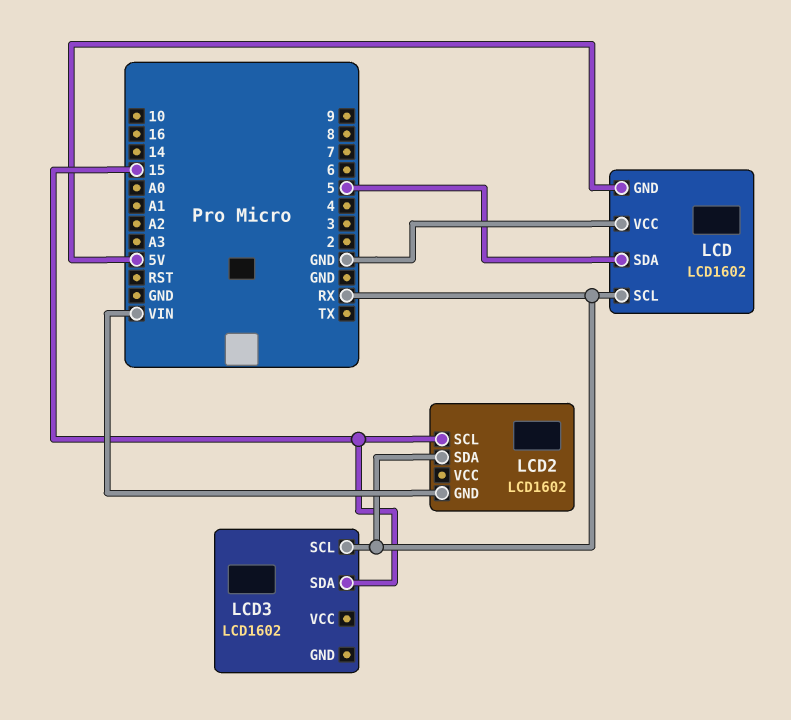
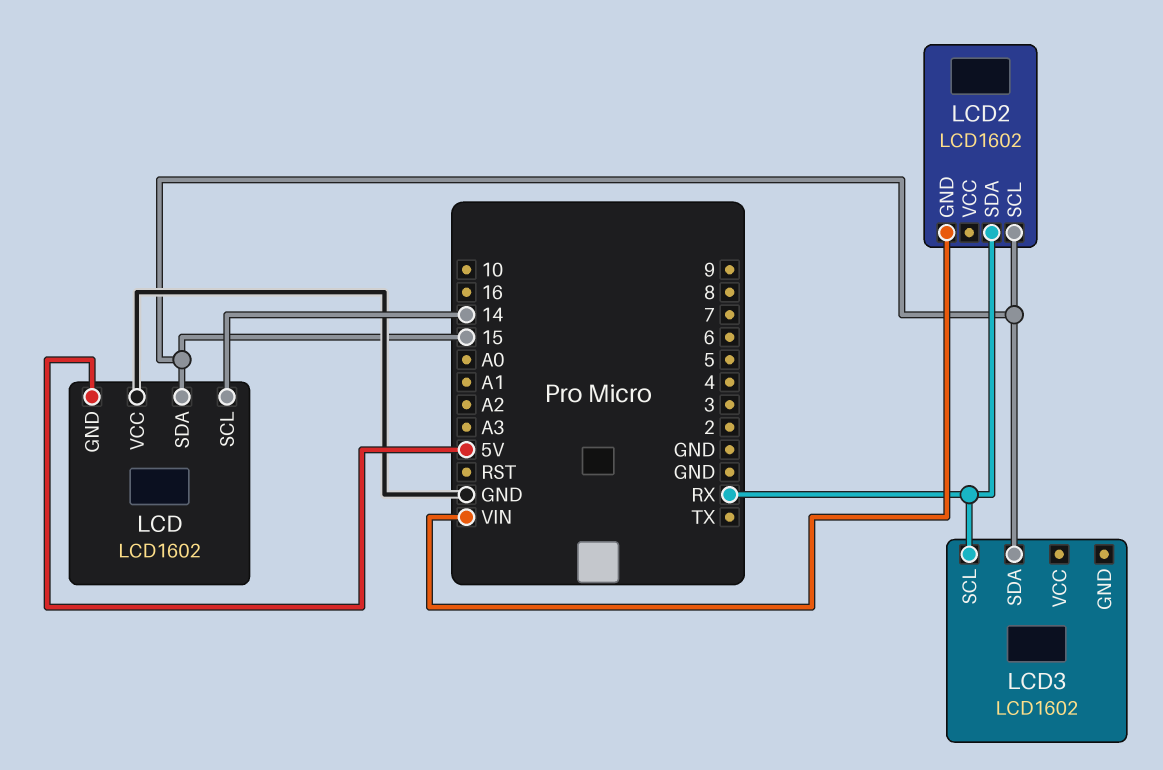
LCD pin SCL: RX -> 14
LCD pin SDA: 5 -> 15

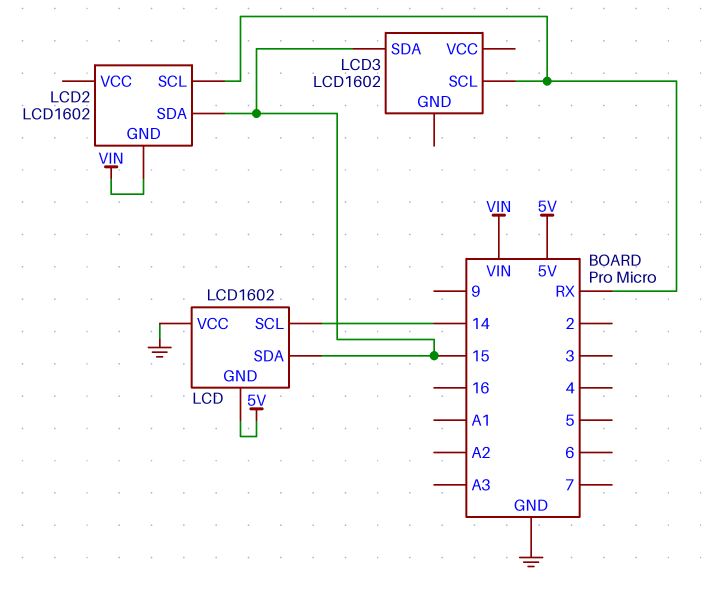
LCD2 pin SCL: 15 -> RX
LCD2 pin SDA: RX -> 15

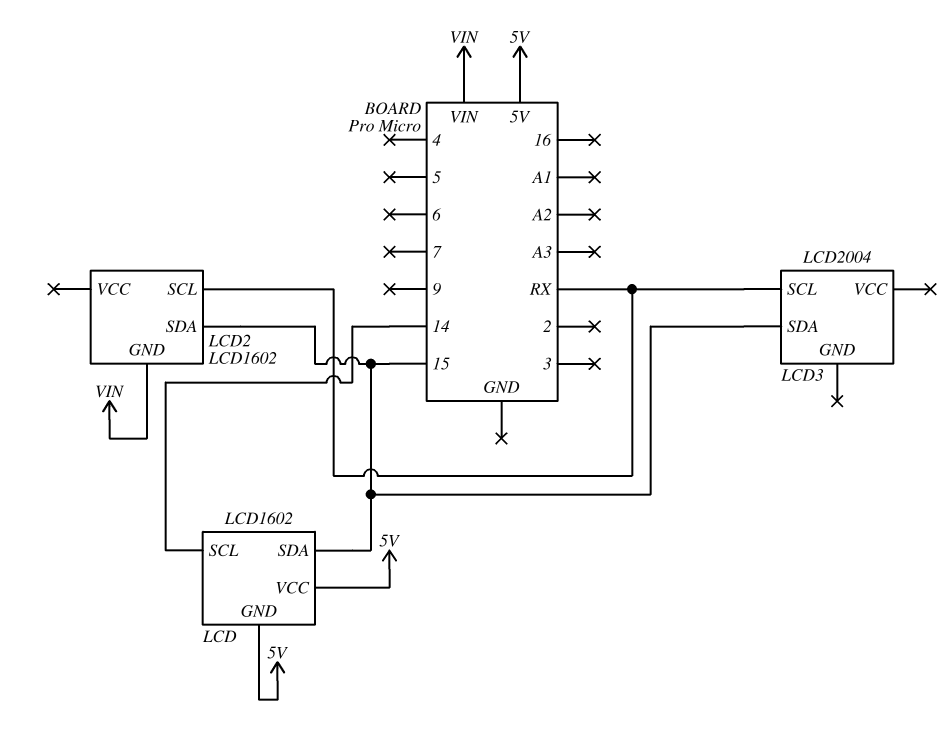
LCD pin VCC: GND -> 5V
LCD3: LCD1602 -> LCD2004

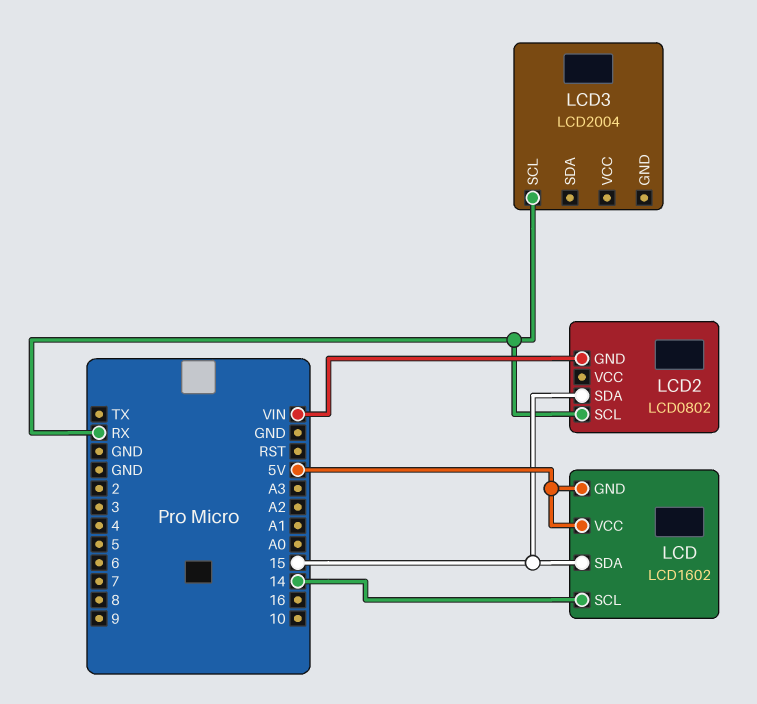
LCD2: LCD1602 -> LCD0802
LCD3 pin SDA: 15 -> none

